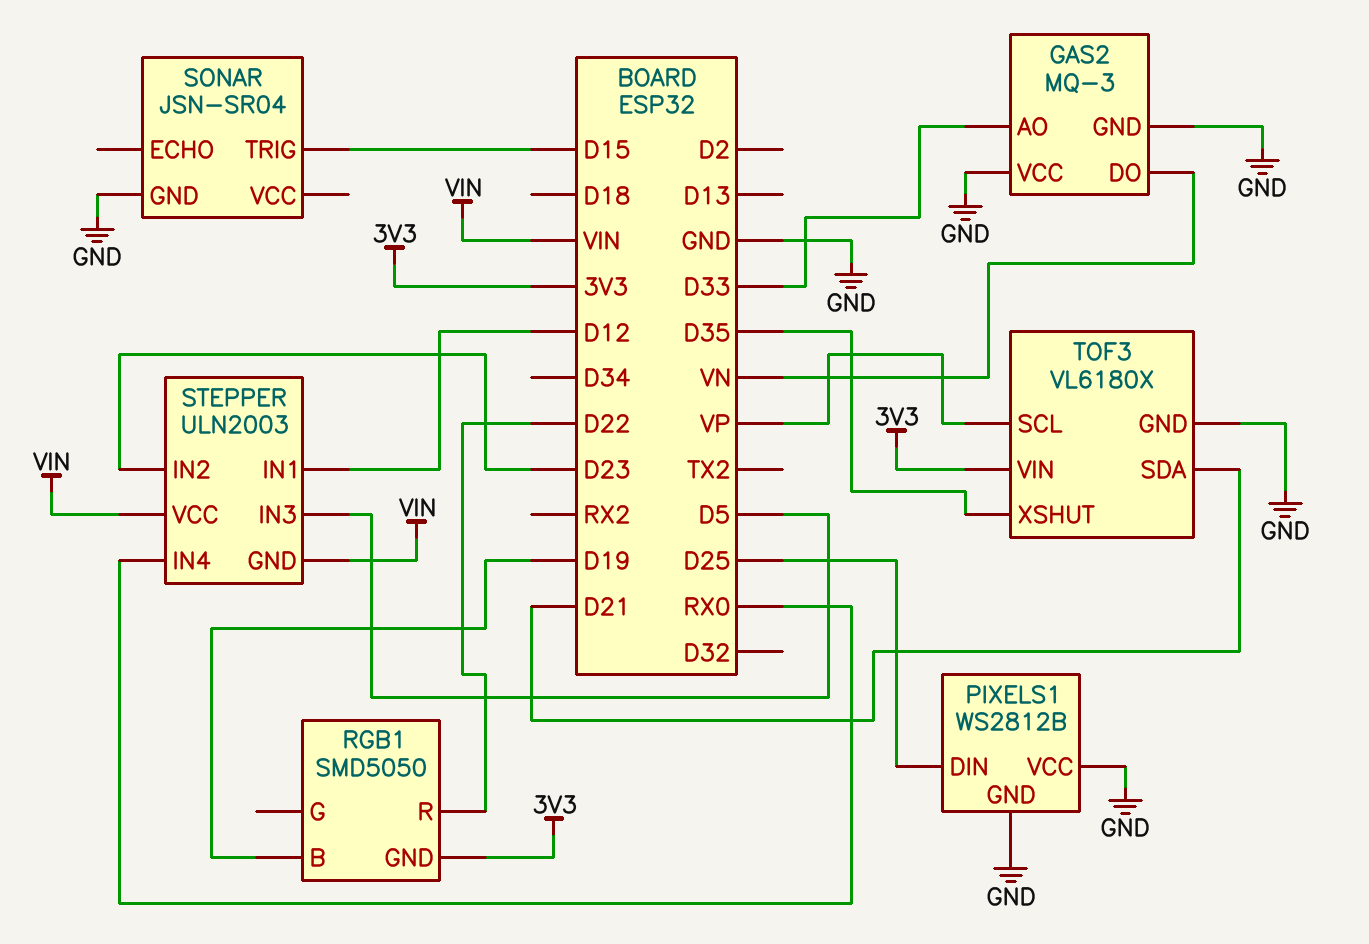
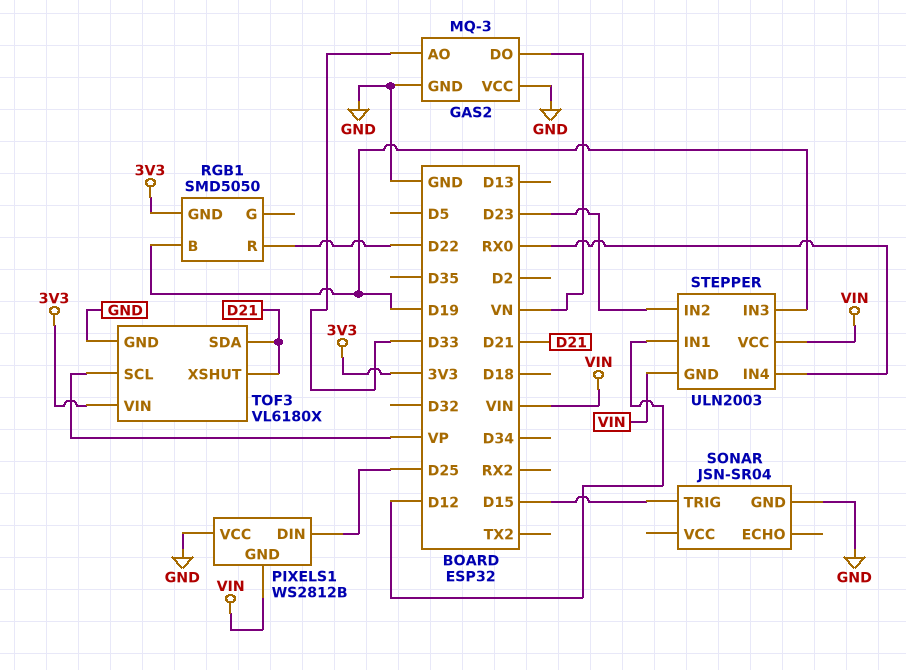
PIXELS1 pin GND: GND -> VIN
STEPPER pin IN3: D5 -> D19
TOF3 pin XSHUT: D35 -> D21

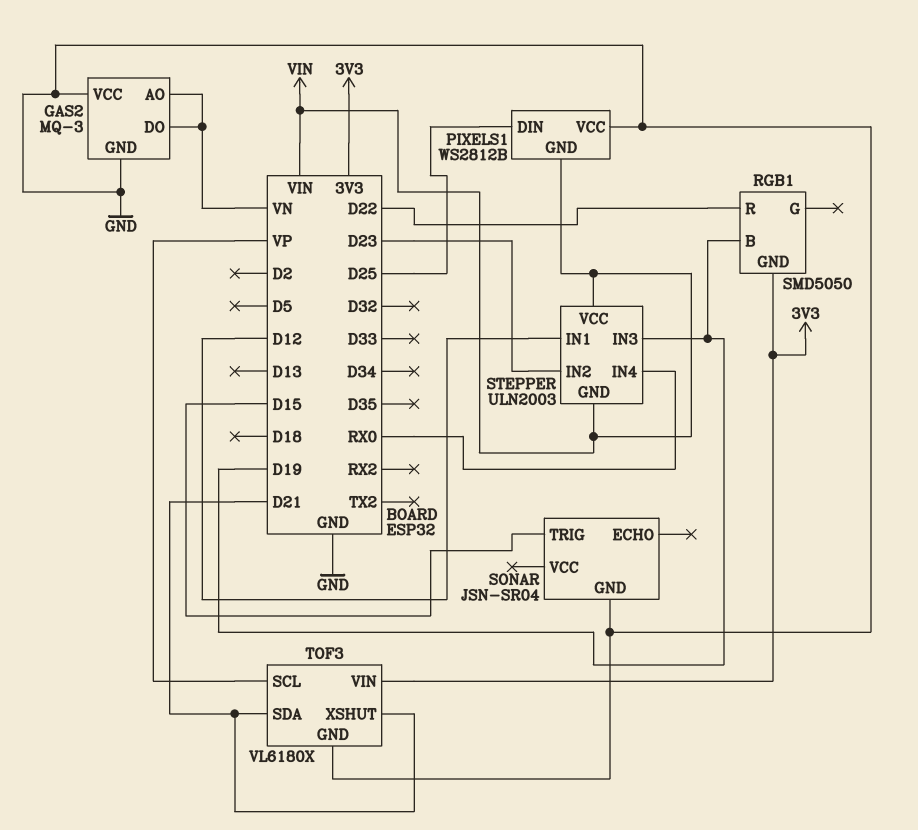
GAS2 pin AO: D33 -> VN

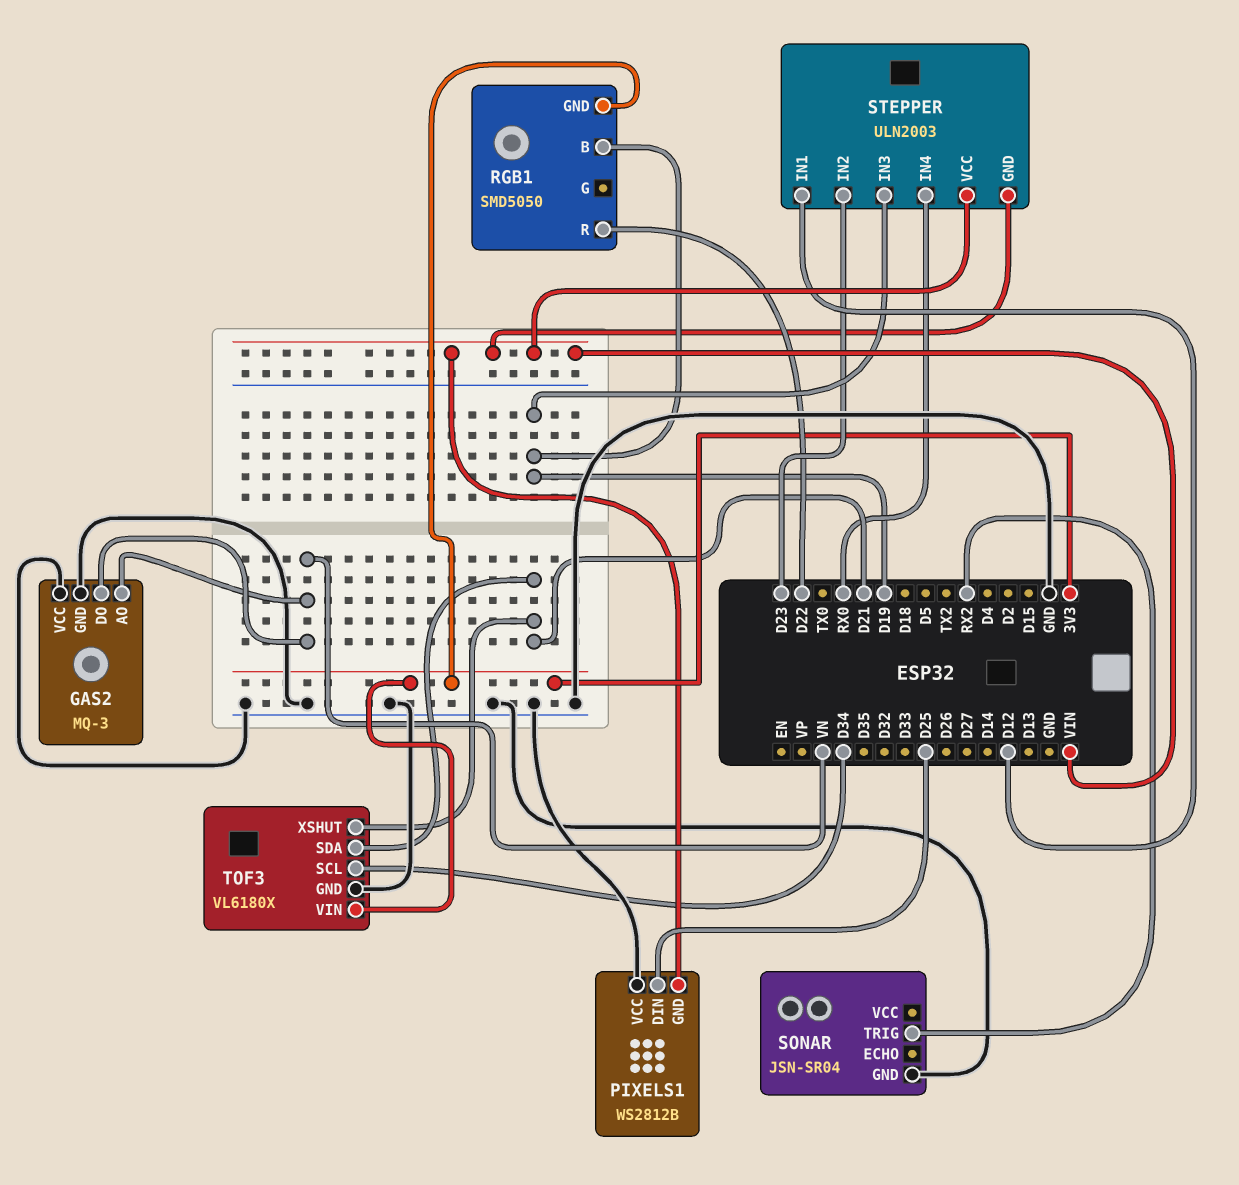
SONAR pin TRIG: D15 -> RX2
TOF3 pin SCL: VP -> D34

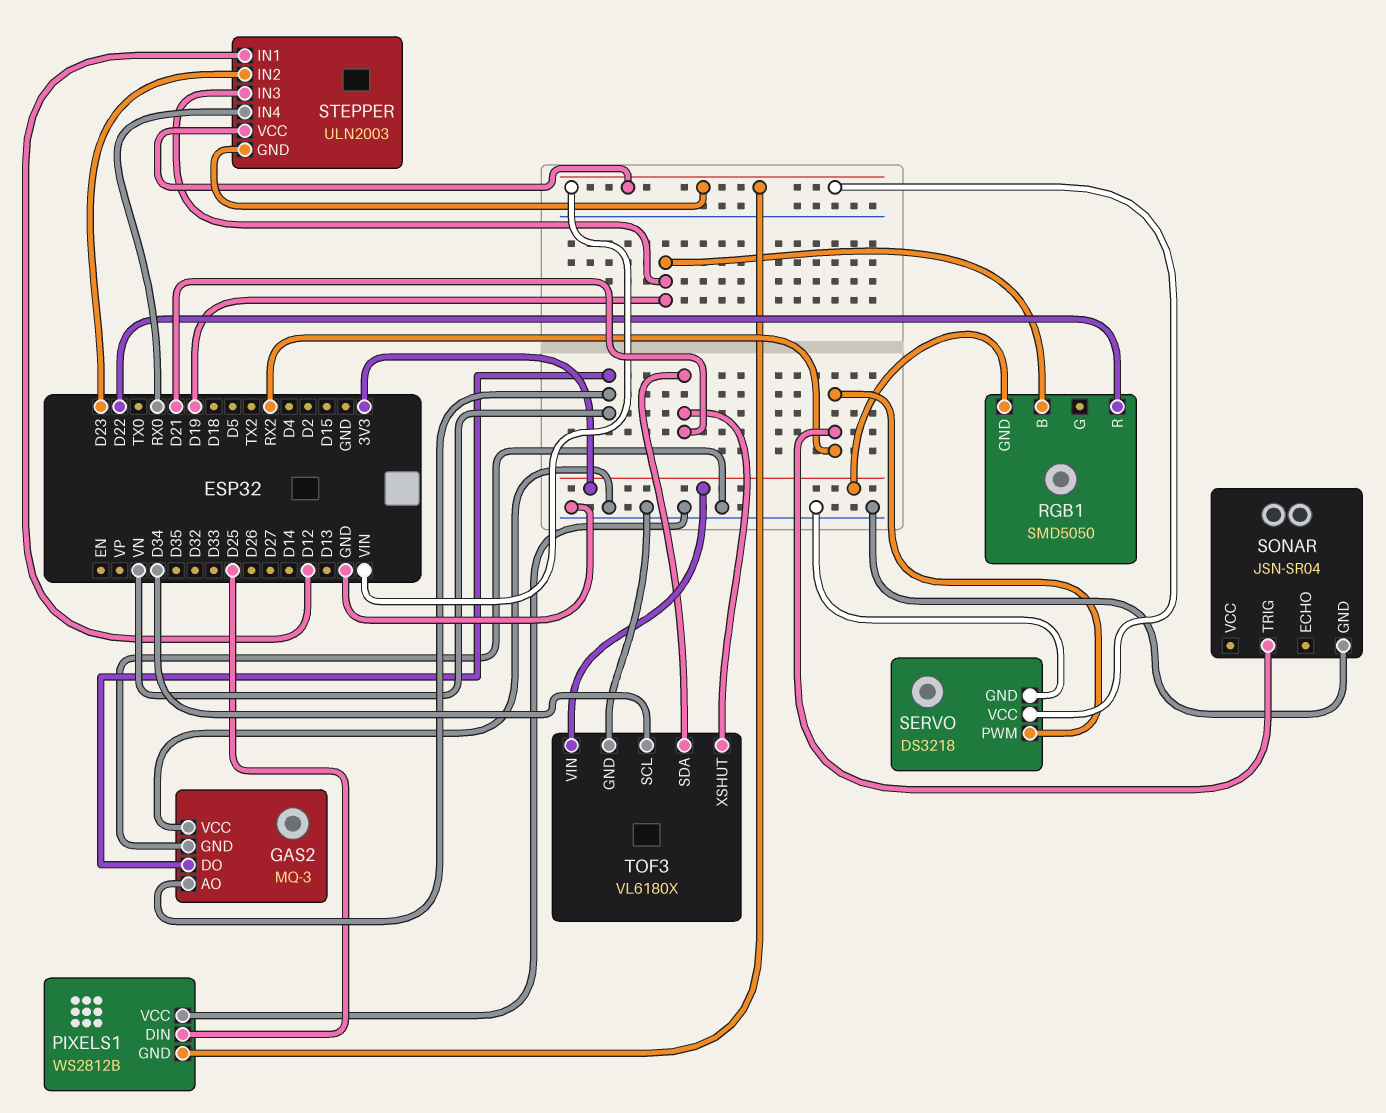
SERVO: none -> DS3218
SERVO pin GND: none -> GND
SERVO pin PWM: none -> RX2
SERVO pin VCC: none -> VIN

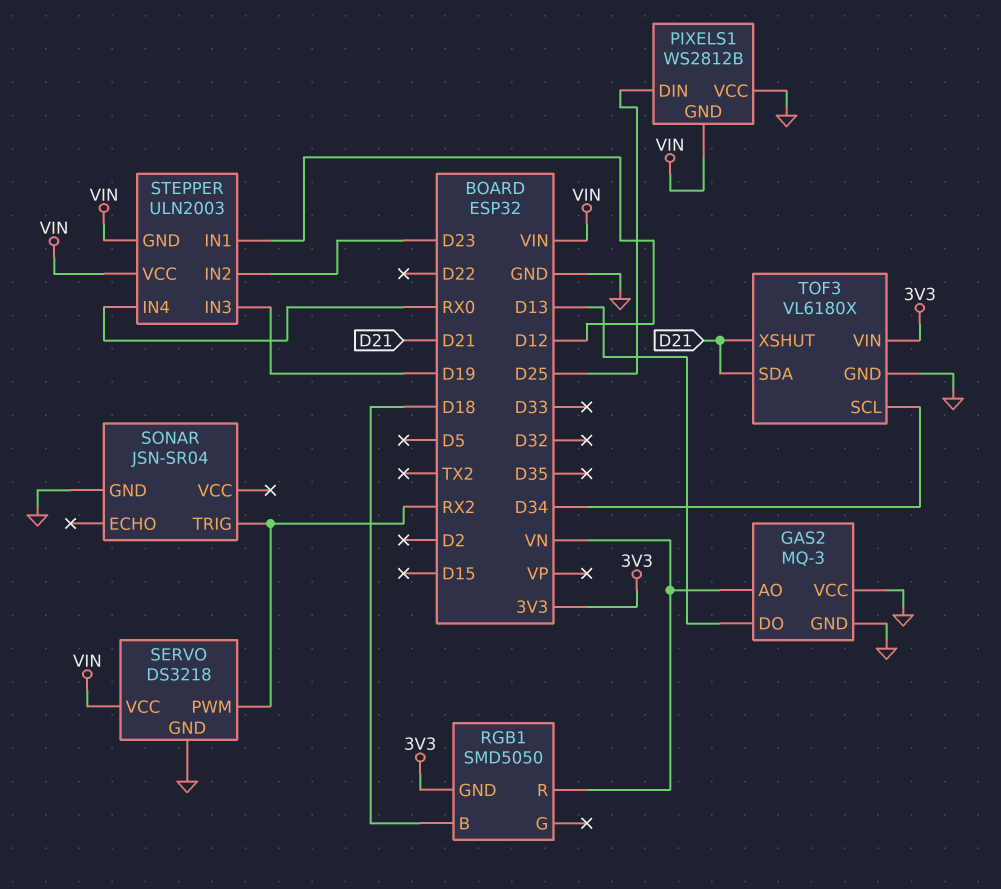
GAS2 pin DO: VN -> D13
RGB1 pin B: D19 -> D18
RGB1 pin R: D22 -> VN

